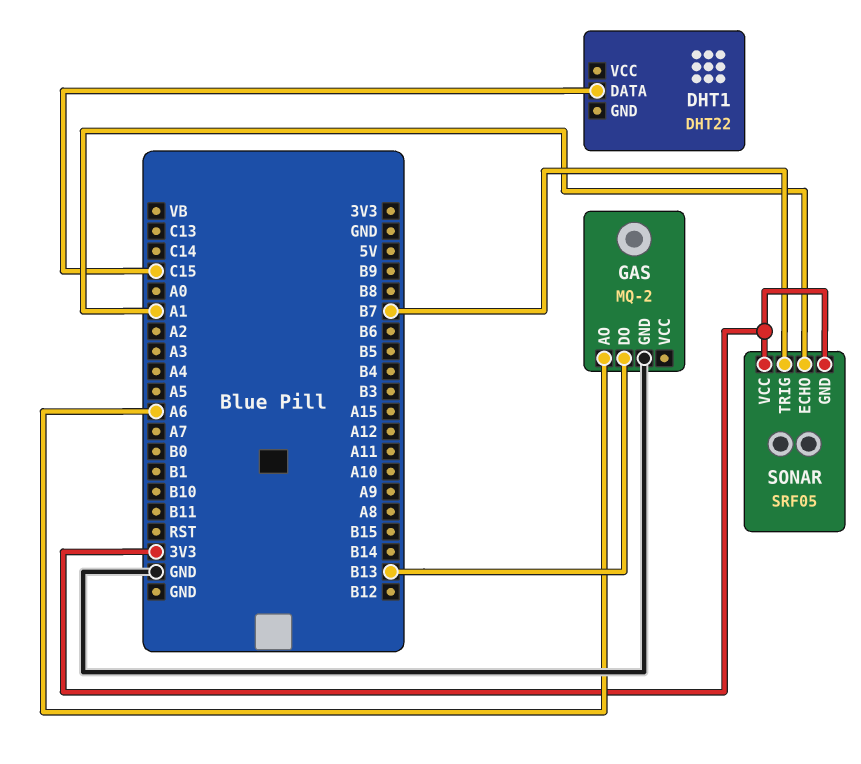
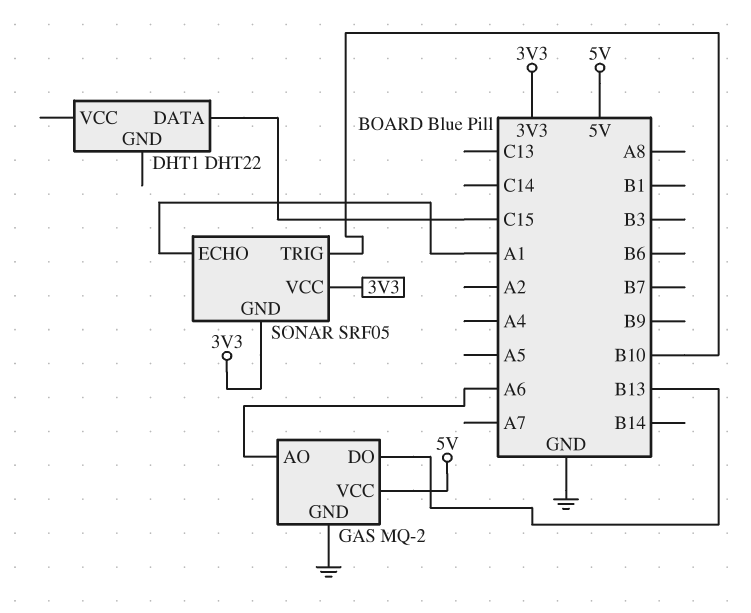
GAS pin VCC: none -> 5V
SONAR pin TRIG: B7 -> B10

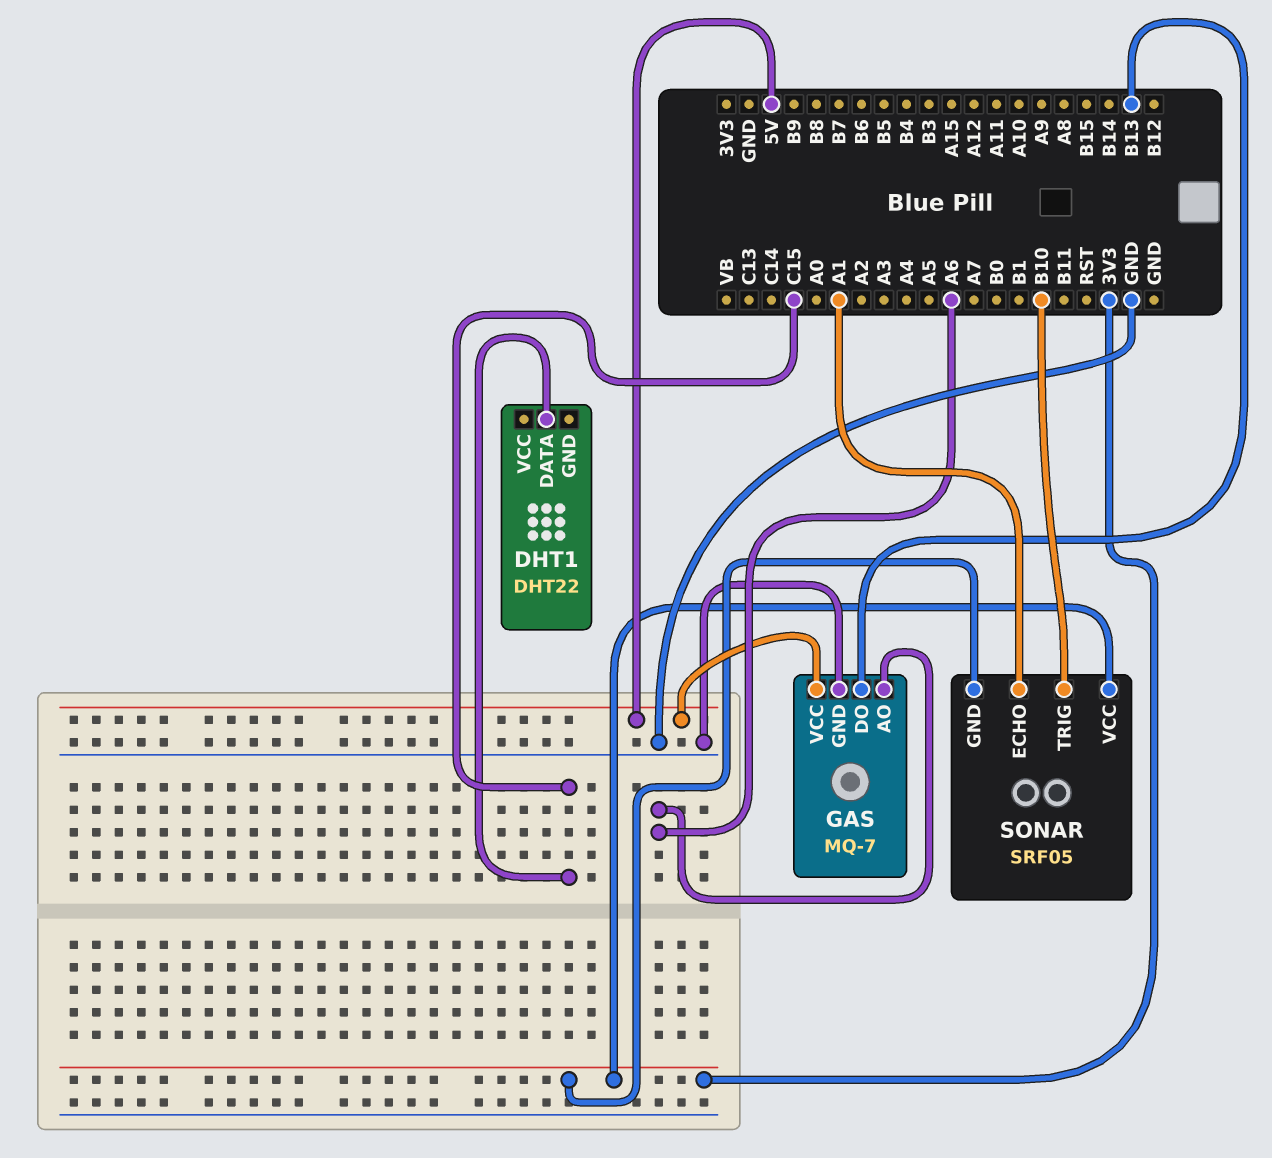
GAS: MQ-2 -> MQ-7

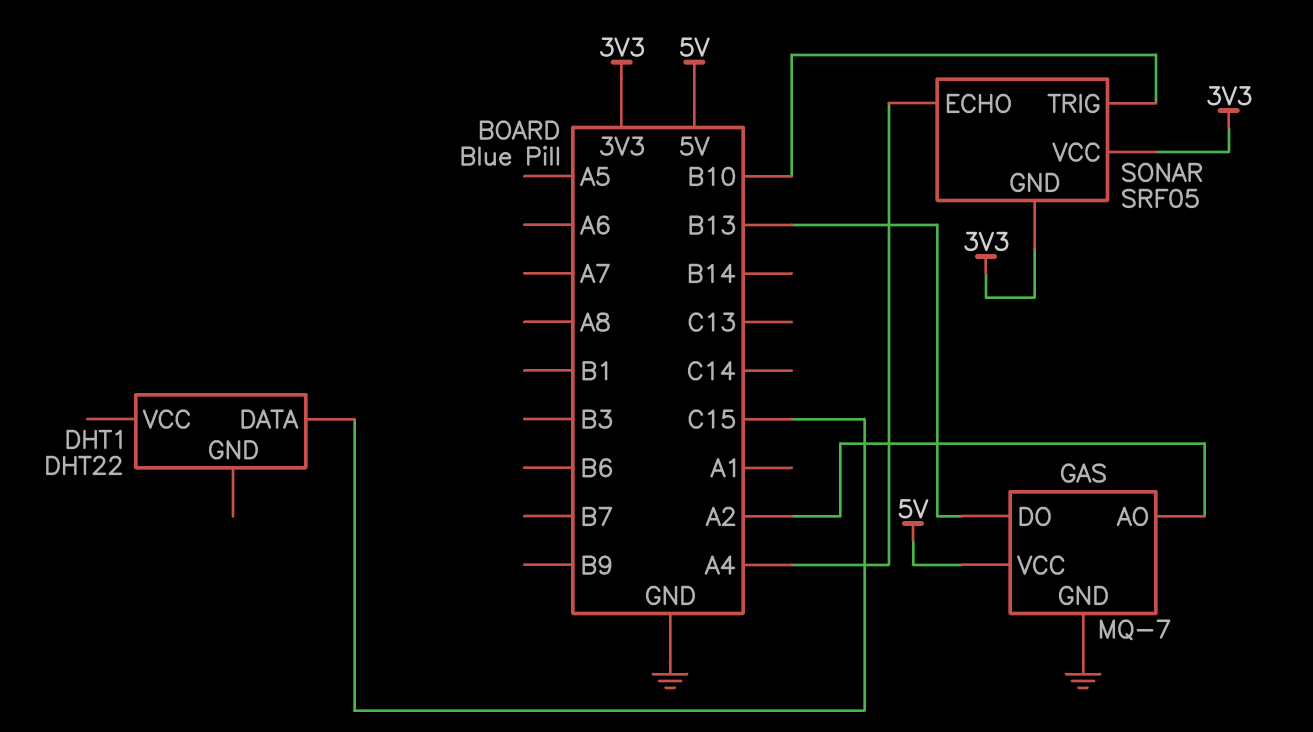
GAS pin AO: A6 -> A2
SONAR pin ECHO: A1 -> A4

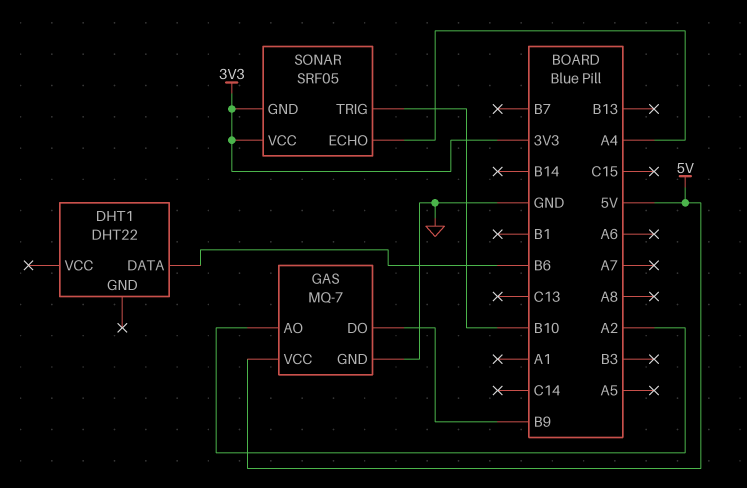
DHT1 pin DATA: C15 -> B6
GAS pin DO: B13 -> B9

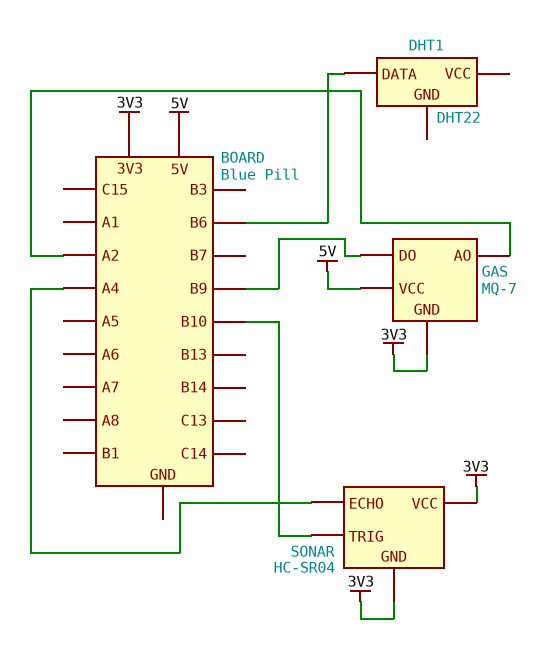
GAS pin GND: GND -> 3V3
SONAR: SRF05 -> HC-SR04

